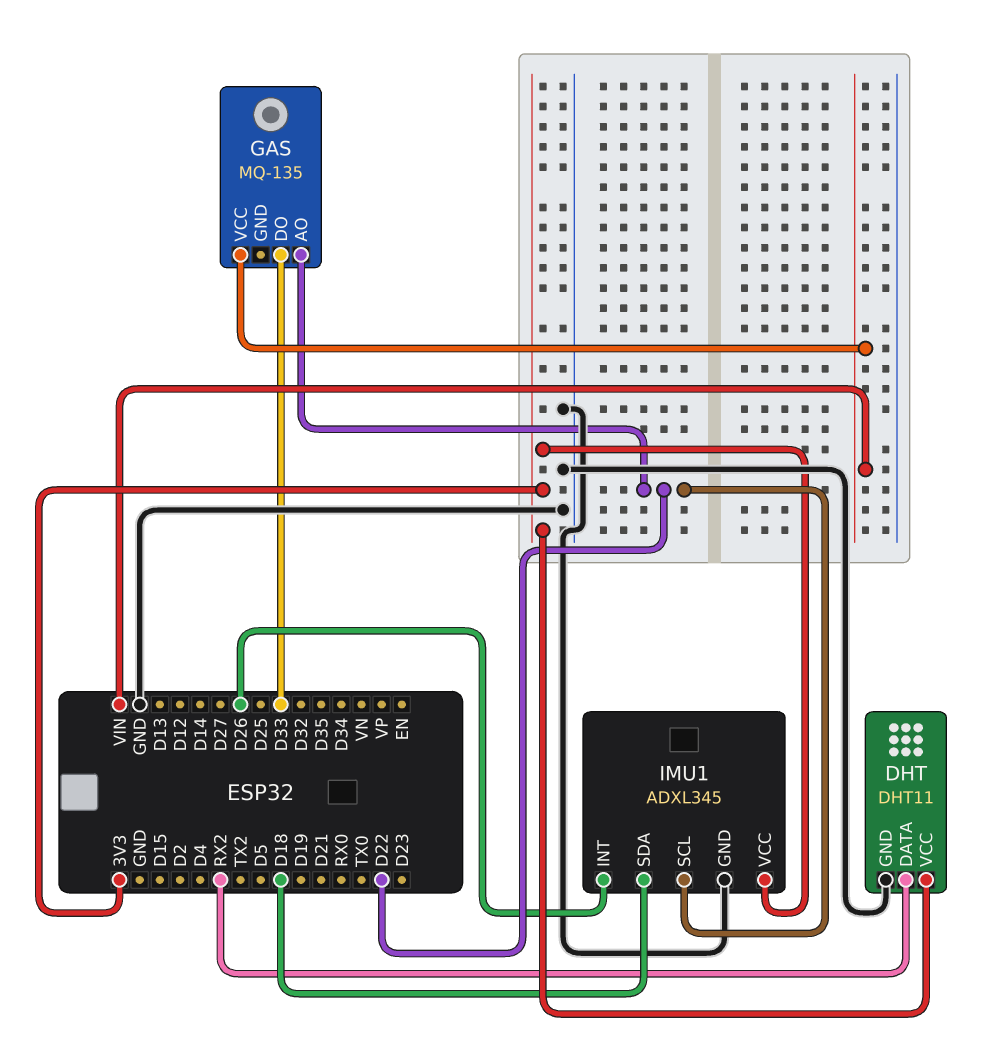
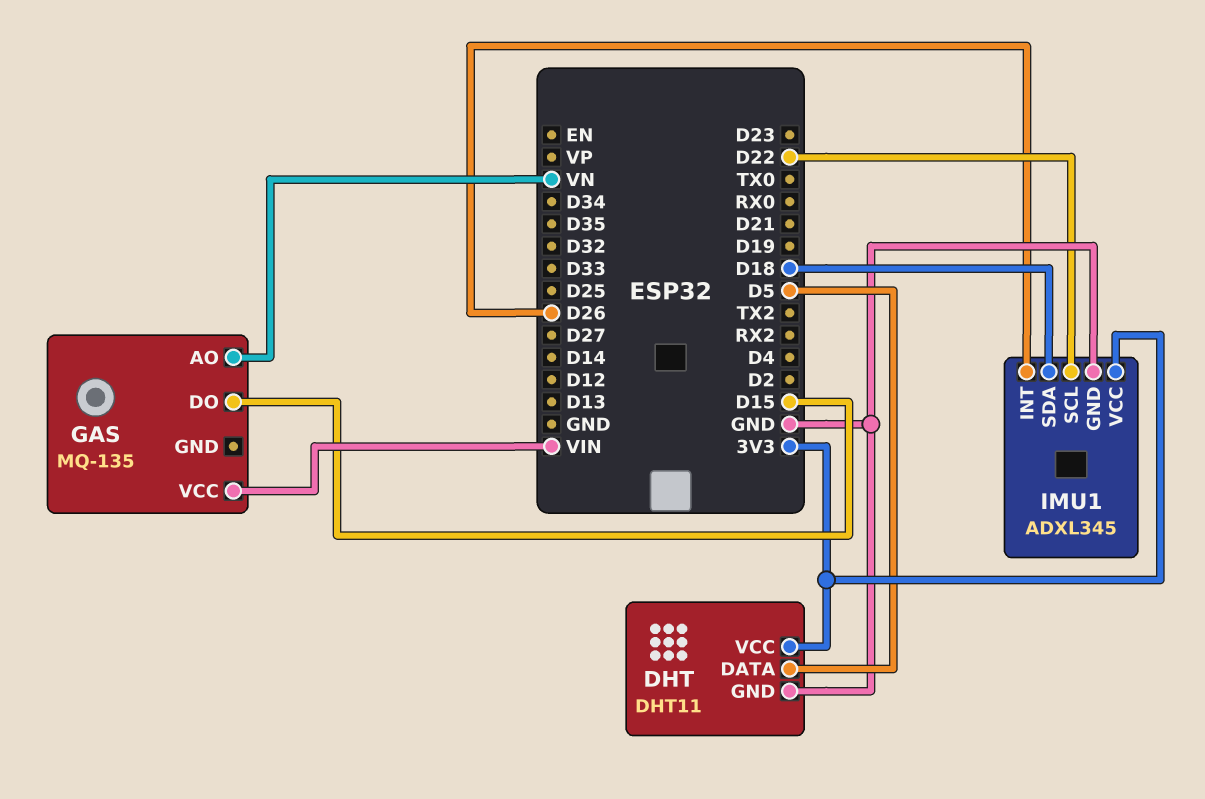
DHT pin DATA: RX2 -> D5
GAS pin AO: D22 -> VN
GAS pin DO: D33 -> D15

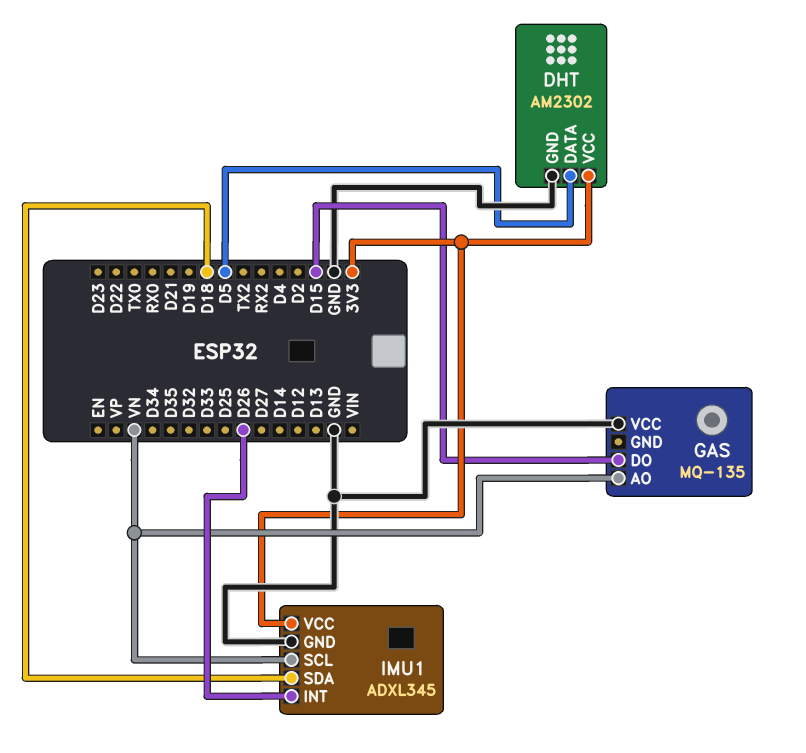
DHT: DHT11 -> AM2302
GAS pin VCC: VIN -> GND
IMU1 pin SCL: D22 -> VN

